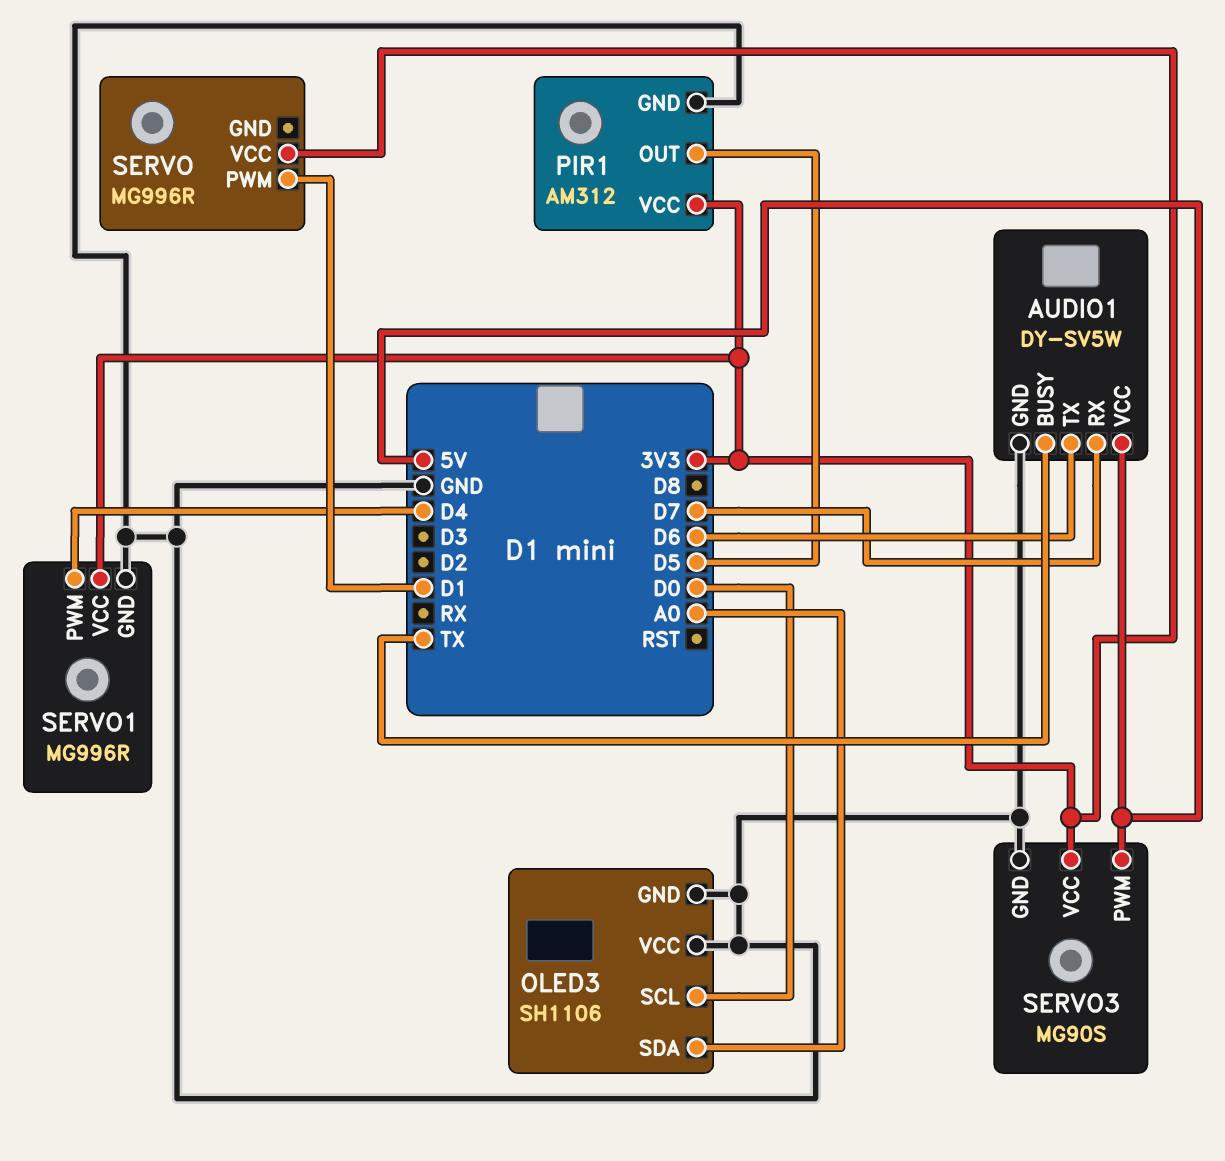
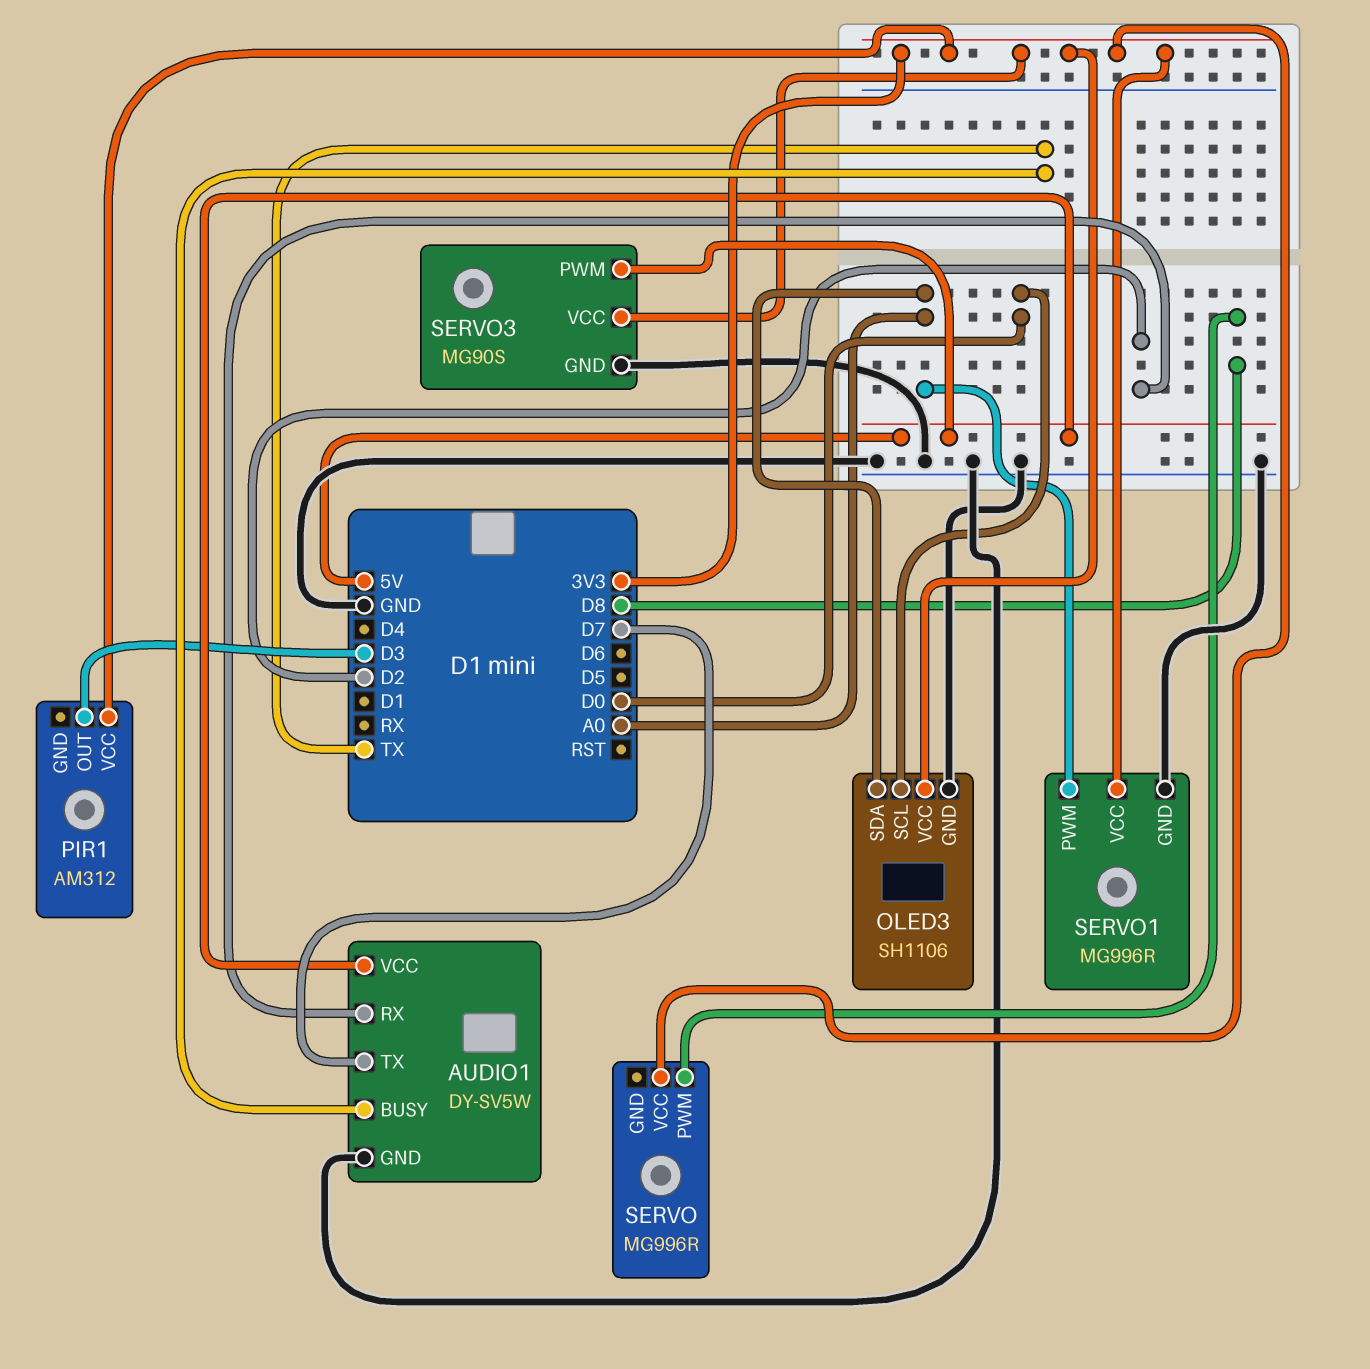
AUDIO1 pin RX: D7 -> D2
AUDIO1 pin TX: D6 -> D7
OLED3 pin VCC: GND -> 3V3
PIR1 pin GND: GND -> none
PIR1 pin OUT: D5 -> D3
SERVO pin PWM: D1 -> D8
SERVO1 pin PWM: D4 -> A0

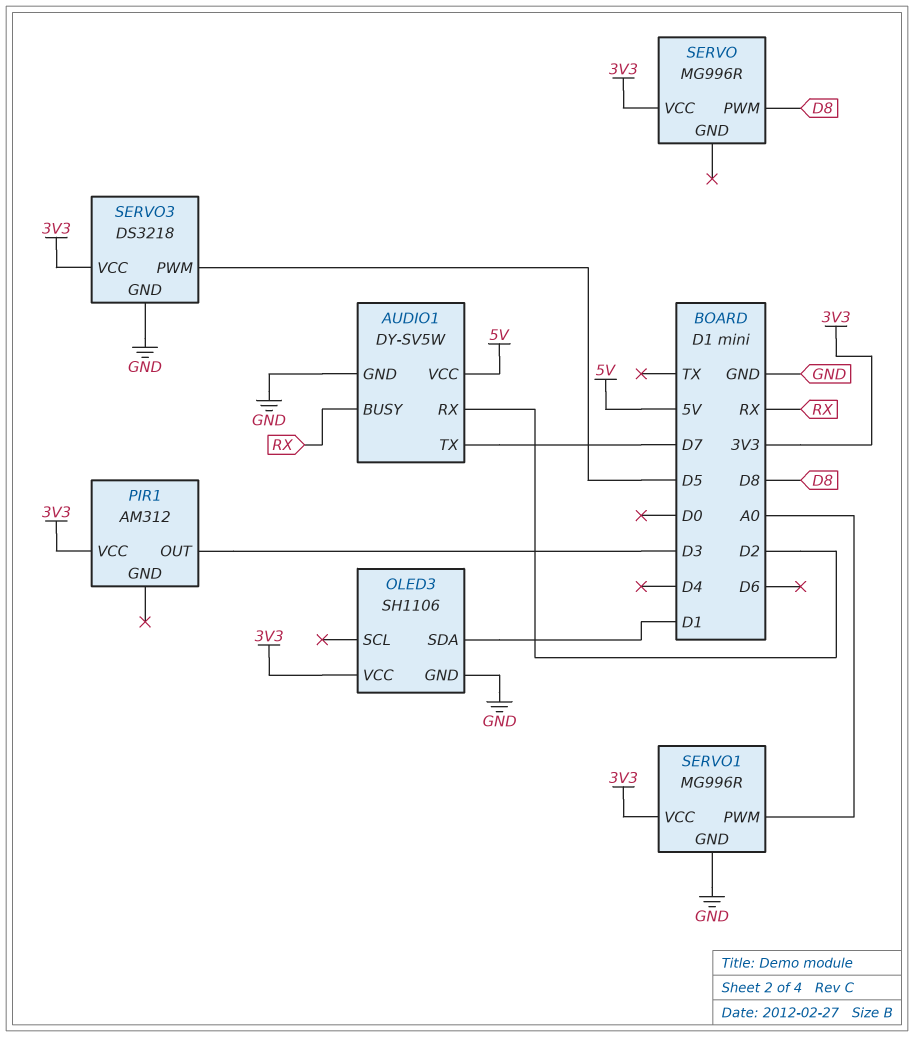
AUDIO1 pin BUSY: TX -> RX
OLED3 pin SCL: D0 -> none
OLED3 pin SDA: A0 -> D1
SERVO3: MG90S -> DS3218
SERVO3 pin PWM: 5V -> D5

